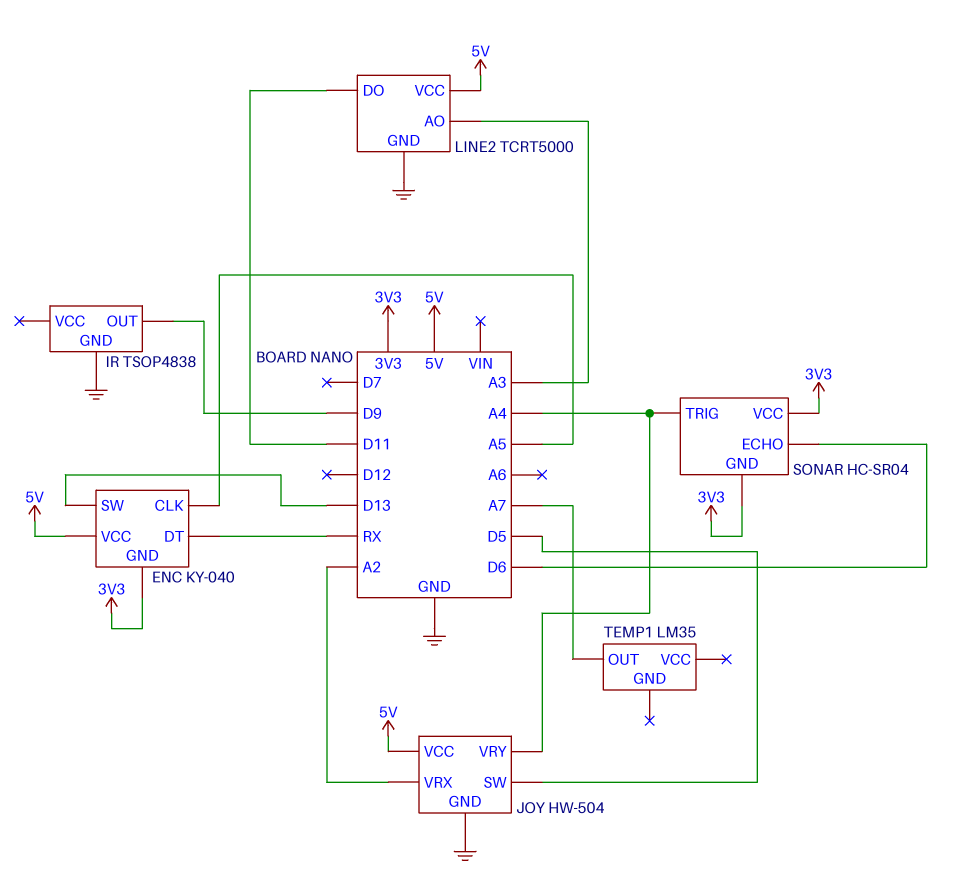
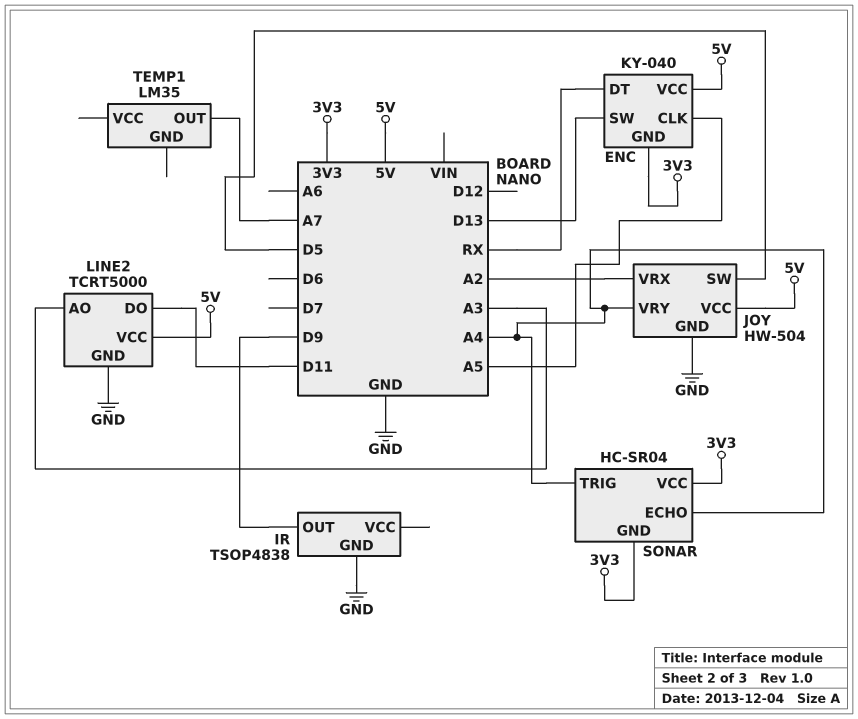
SONAR pin ECHO: D6 -> A4

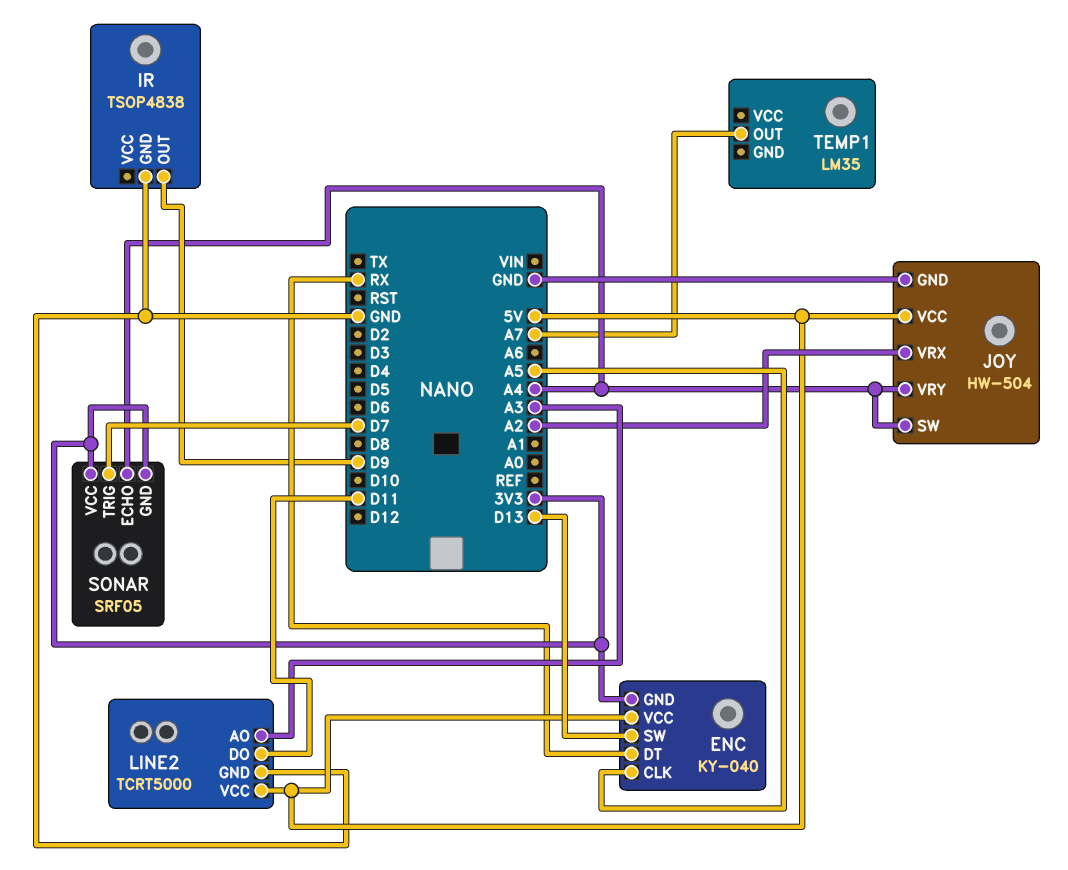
JOY pin SW: D5 -> A4
SONAR: HC-SR04 -> SRF05
SONAR pin TRIG: A4 -> D7

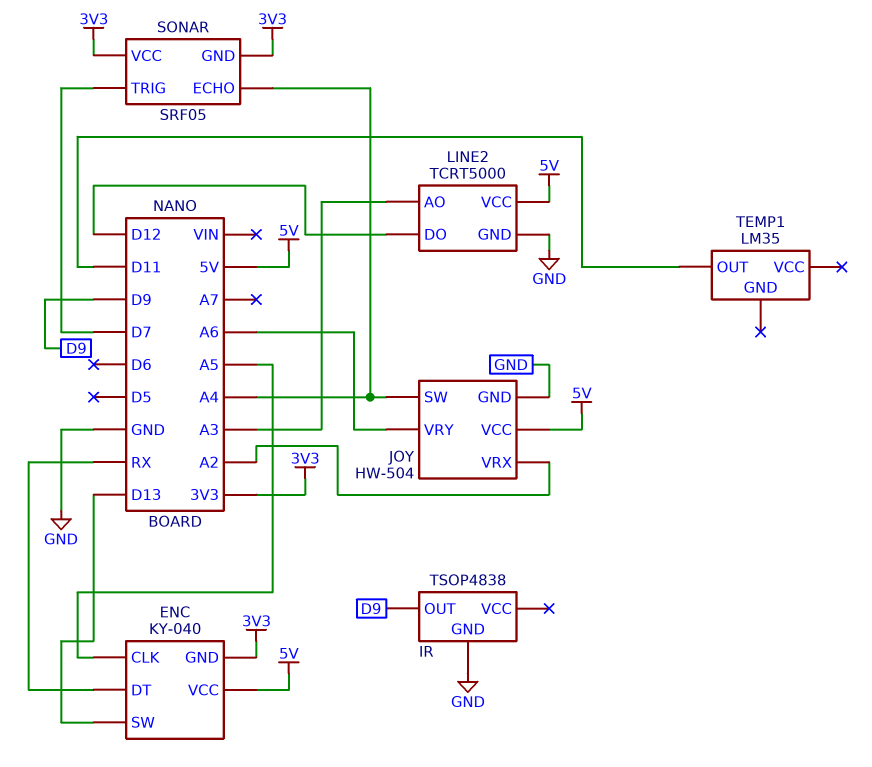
JOY pin VRY: A4 -> A6
LINE2 pin DO: D11 -> D12
TEMP1 pin OUT: A7 -> D11

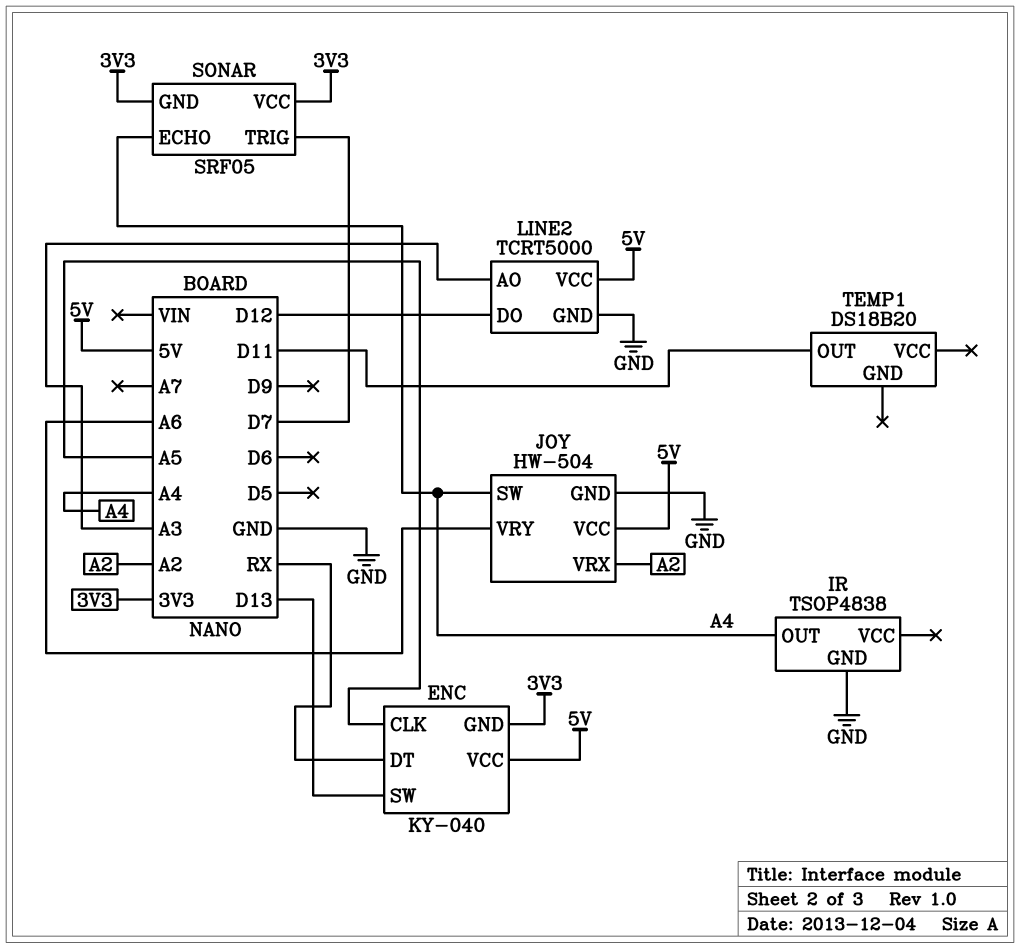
IR pin OUT: D9 -> A4
TEMP1: LM35 -> DS18B20

